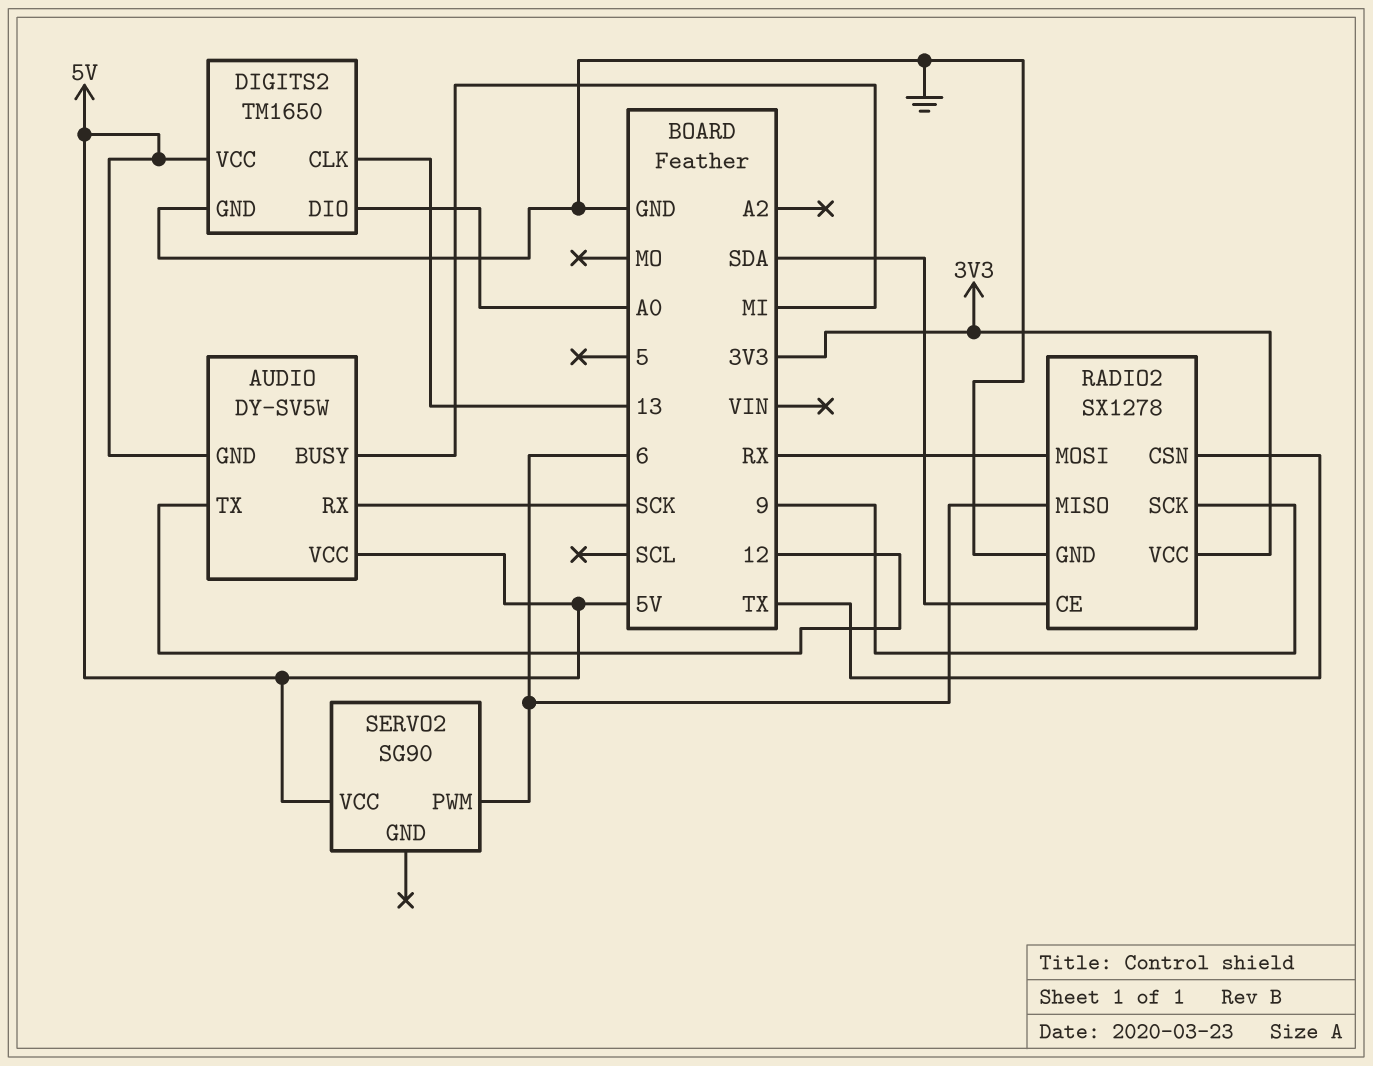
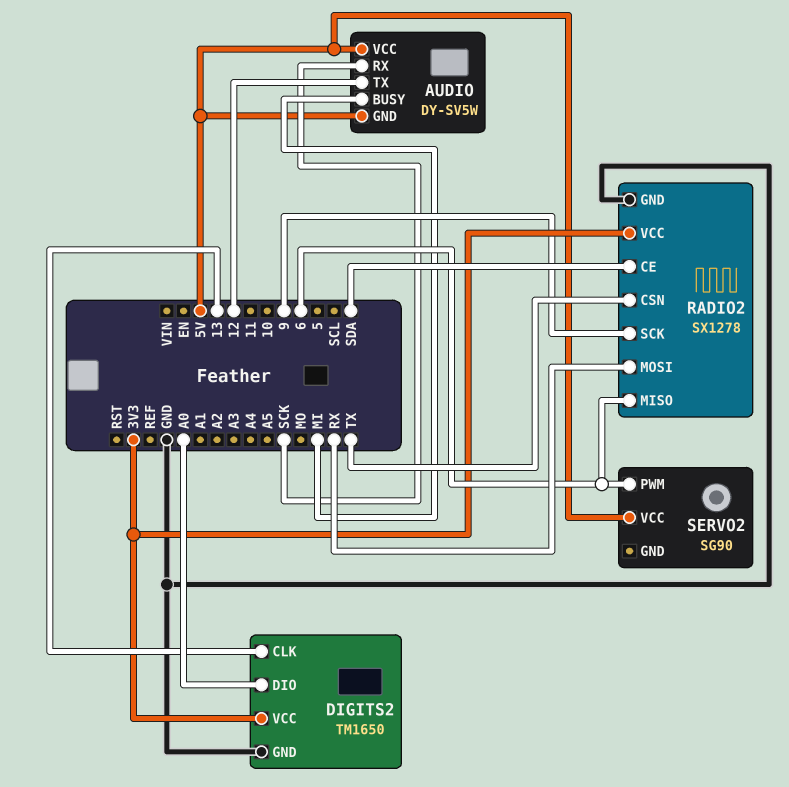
DIGITS2 pin VCC: 5V -> 3V3

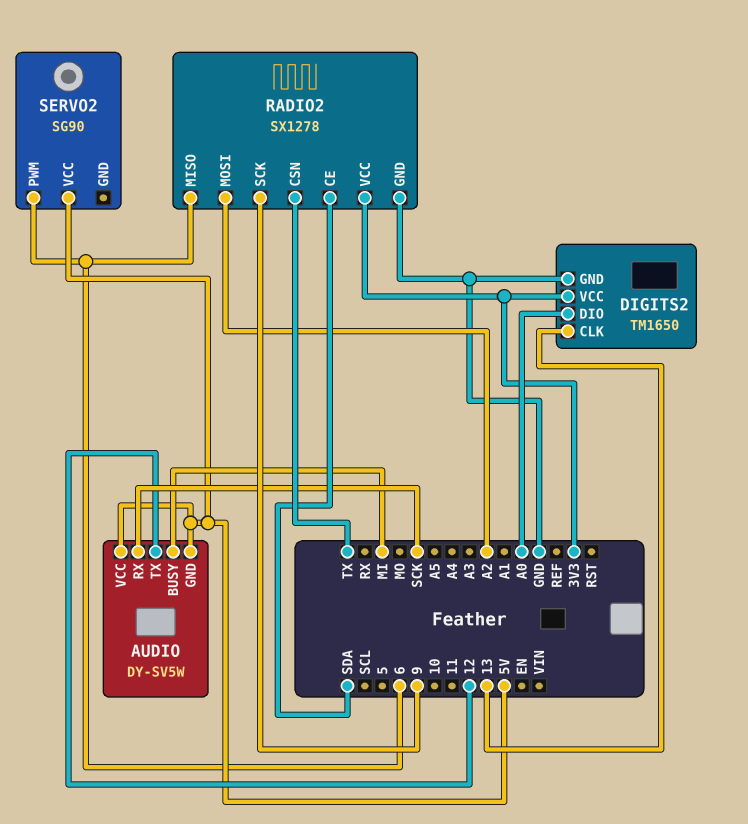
RADIO2 pin MOSI: RX -> A2

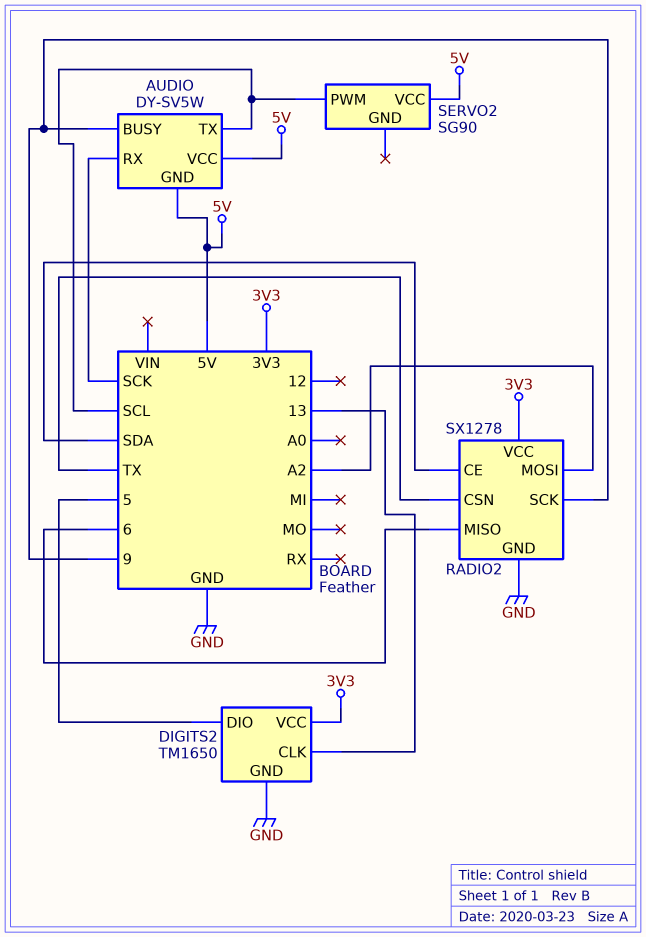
AUDIO pin BUSY: MI -> 9
AUDIO pin TX: 12 -> SCL
DIGITS2 pin DIO: A0 -> 5
SERVO2 pin PWM: 6 -> SCL

